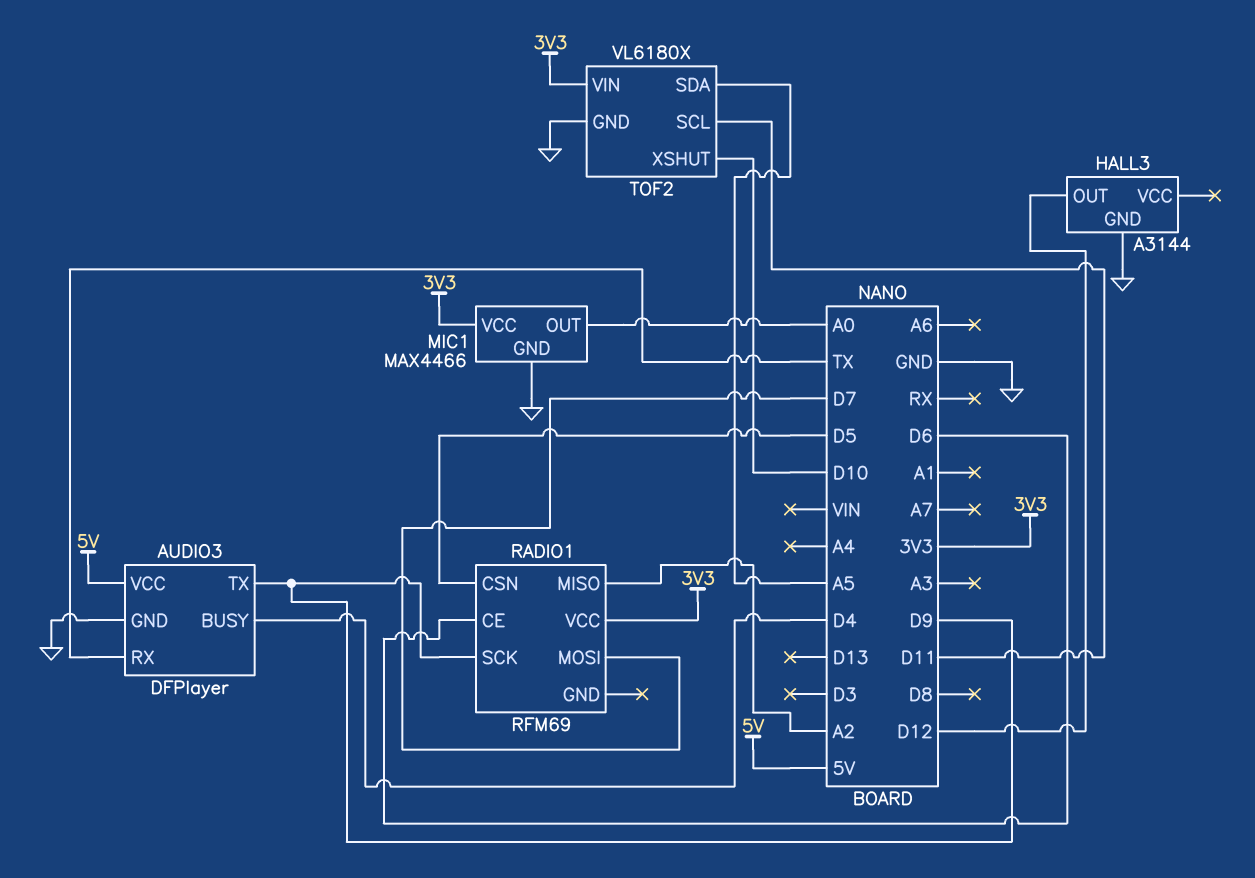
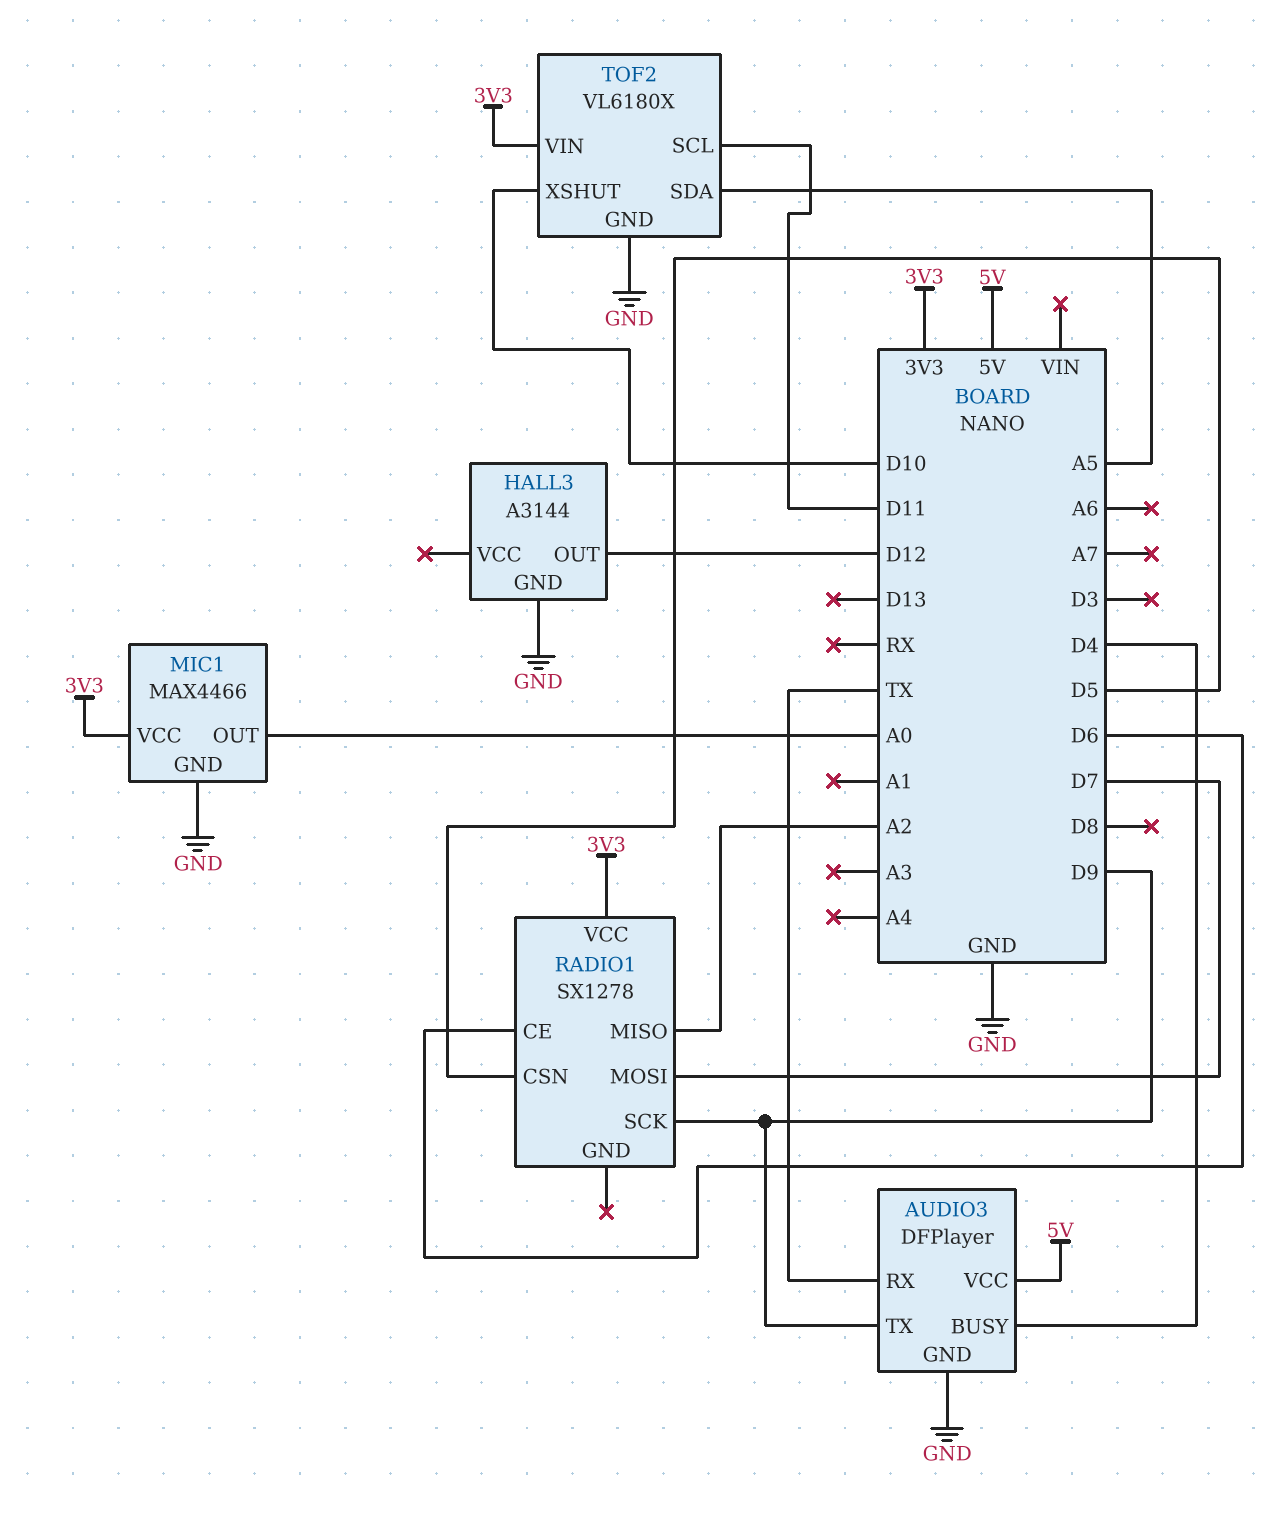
RADIO1: RFM69 -> SX1278

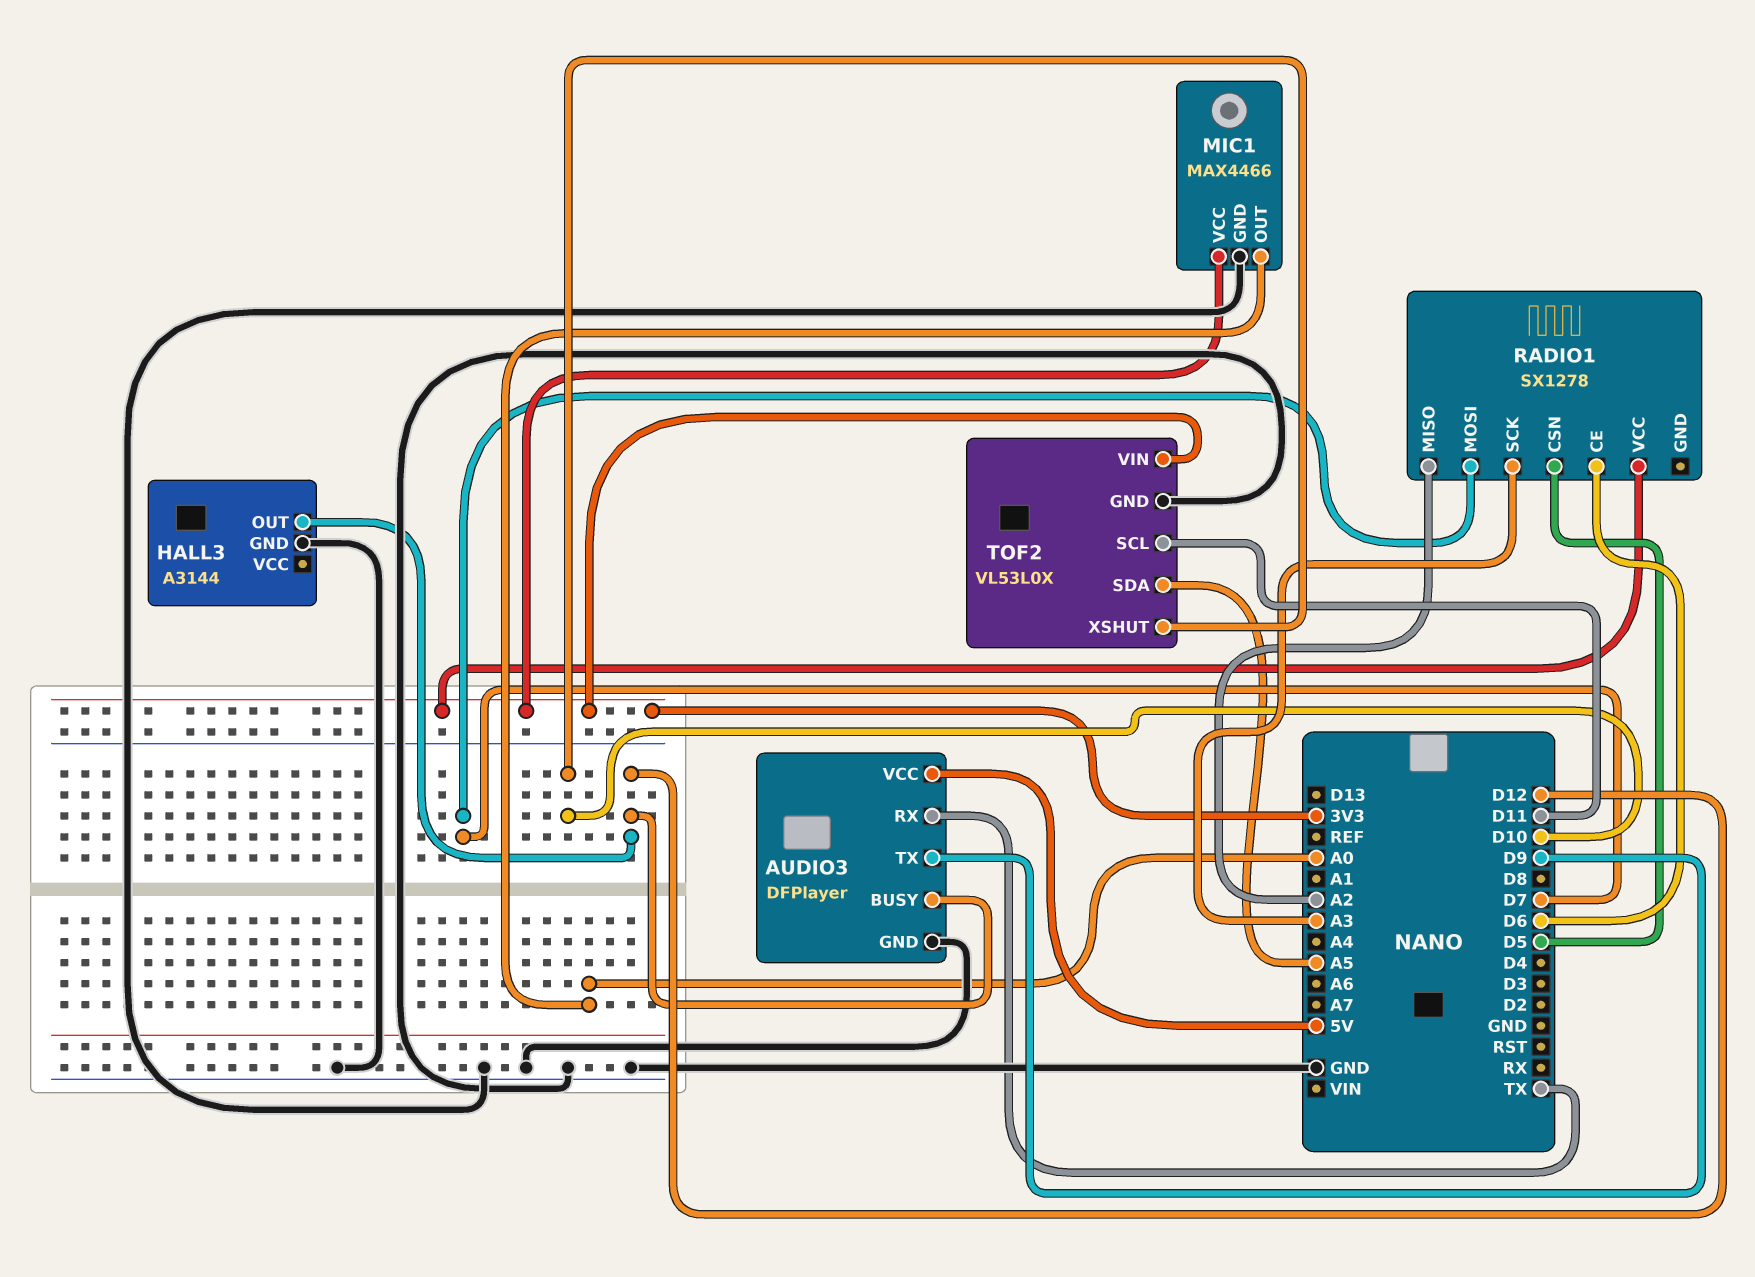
AUDIO3 pin BUSY: D4 -> D12
RADIO1 pin SCK: D9 -> A3
TOF2: VL6180X -> VL53L0X

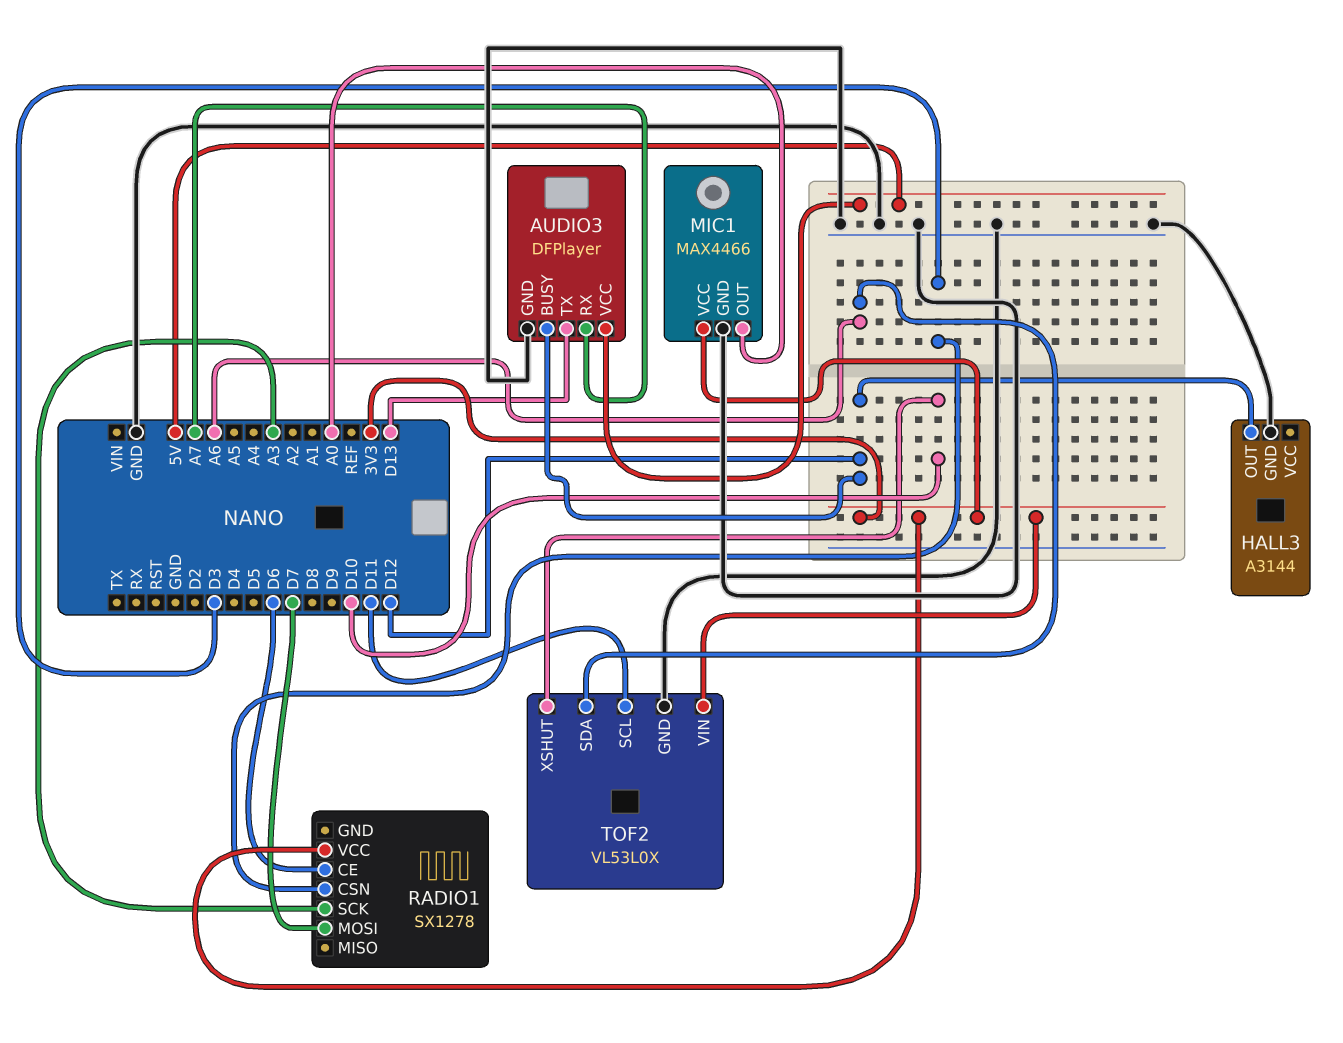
AUDIO3 pin RX: TX -> A7
AUDIO3 pin TX: D9 -> D13
RADIO1 pin CSN: D5 -> D3
RADIO1 pin MISO: A2 -> none
TOF2 pin SDA: A5 -> A6

